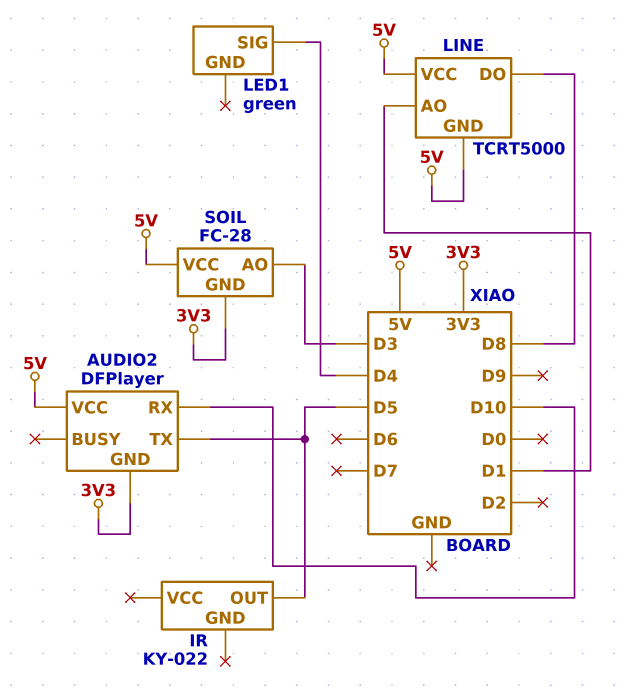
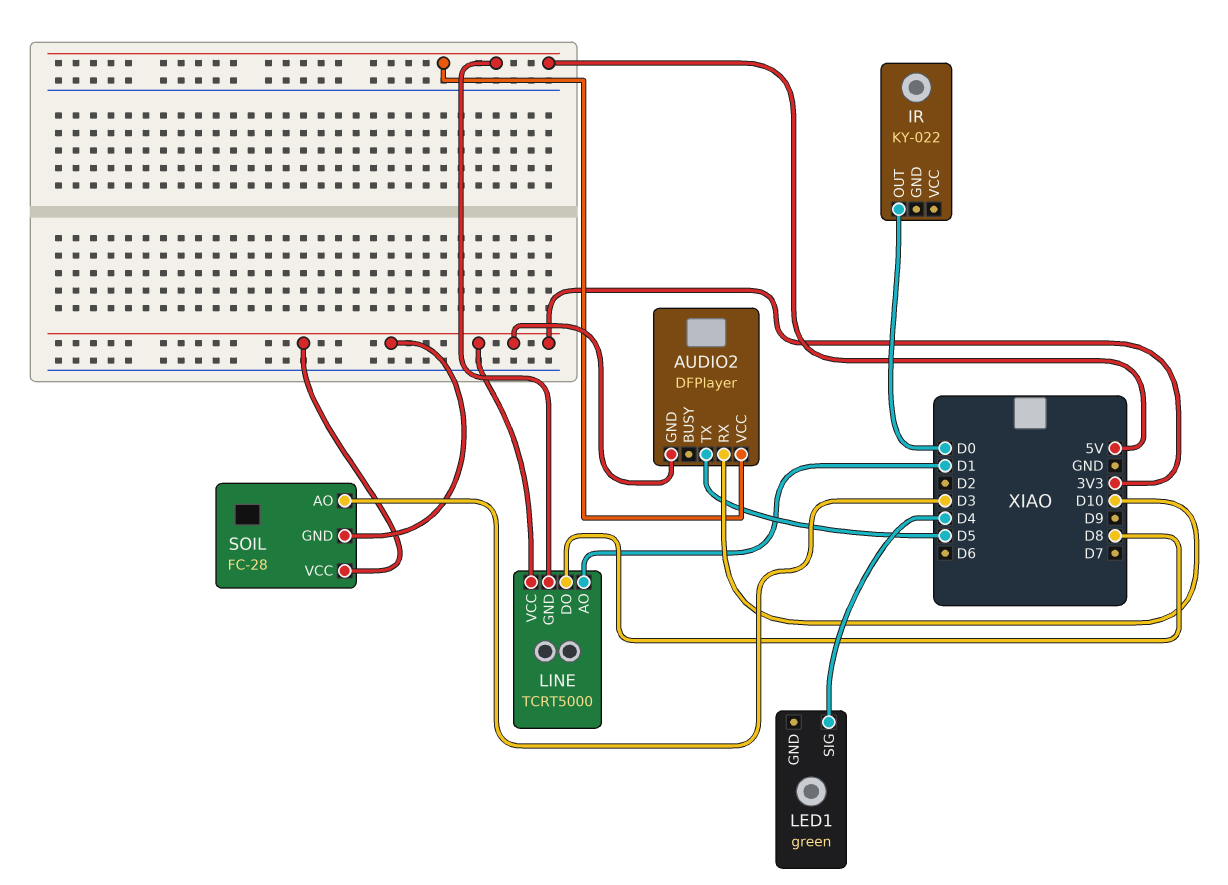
IR pin OUT: D5 -> D0
LINE pin VCC: 5V -> 3V3
SOIL pin VCC: 5V -> 3V3

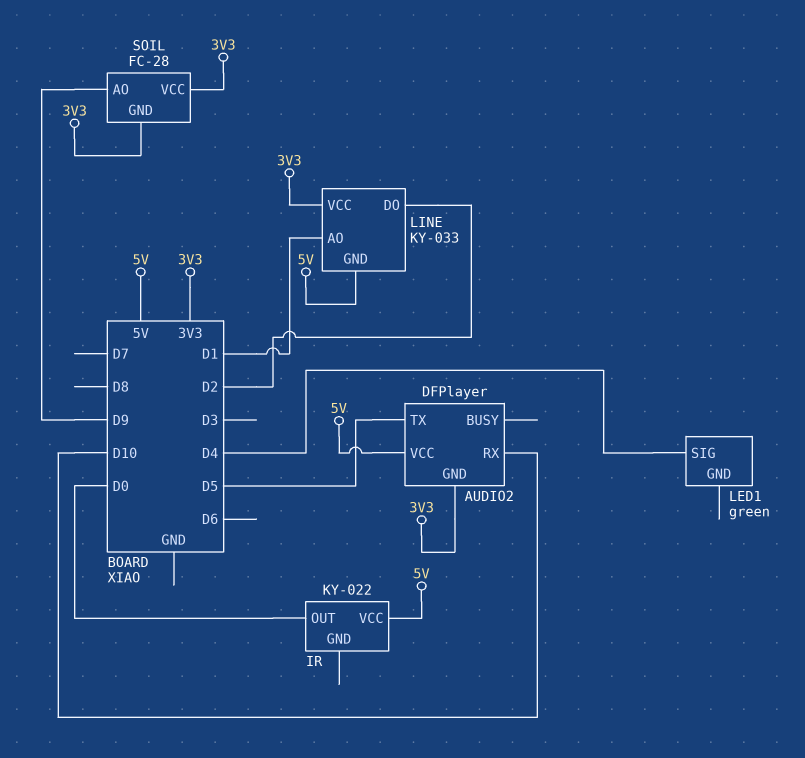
IR pin VCC: none -> 5V
LINE: TCRT5000 -> KY-033
LINE pin DO: D8 -> D2
SOIL pin AO: D3 -> D9

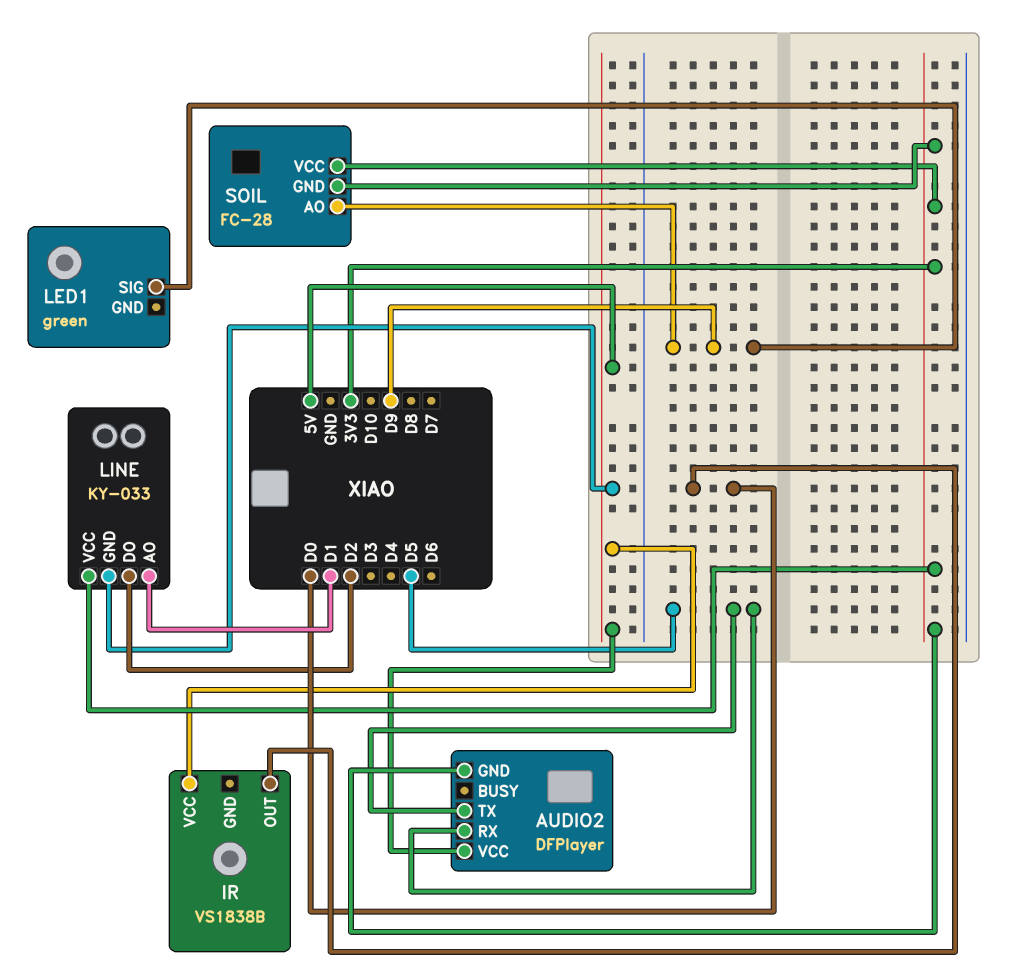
AUDIO2 pin RX: D10 -> D5
IR: KY-022 -> VS1838B
LED1 pin SIG: D4 -> D9

